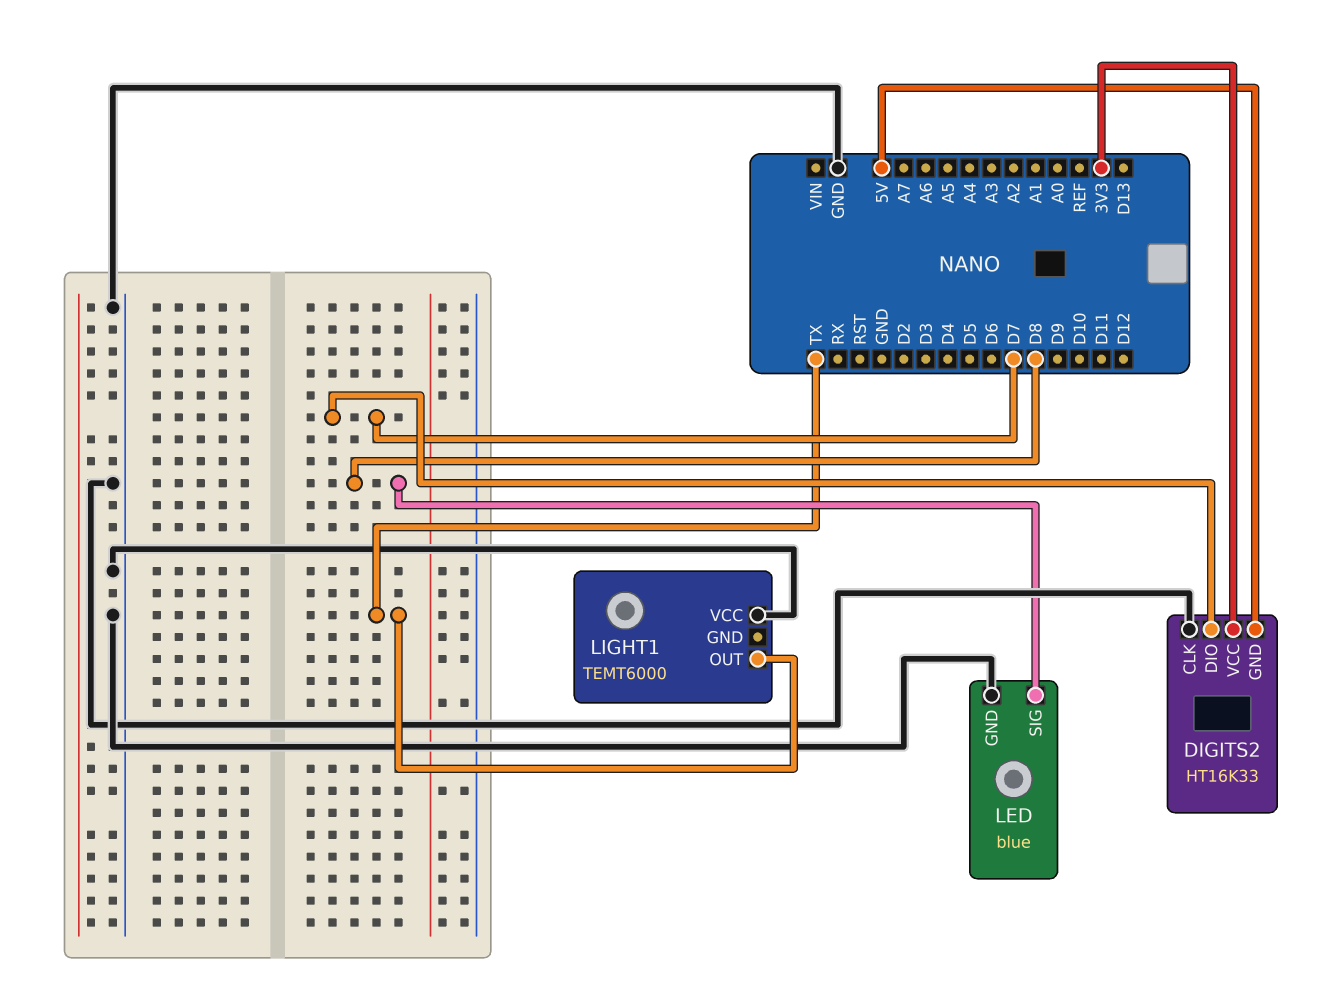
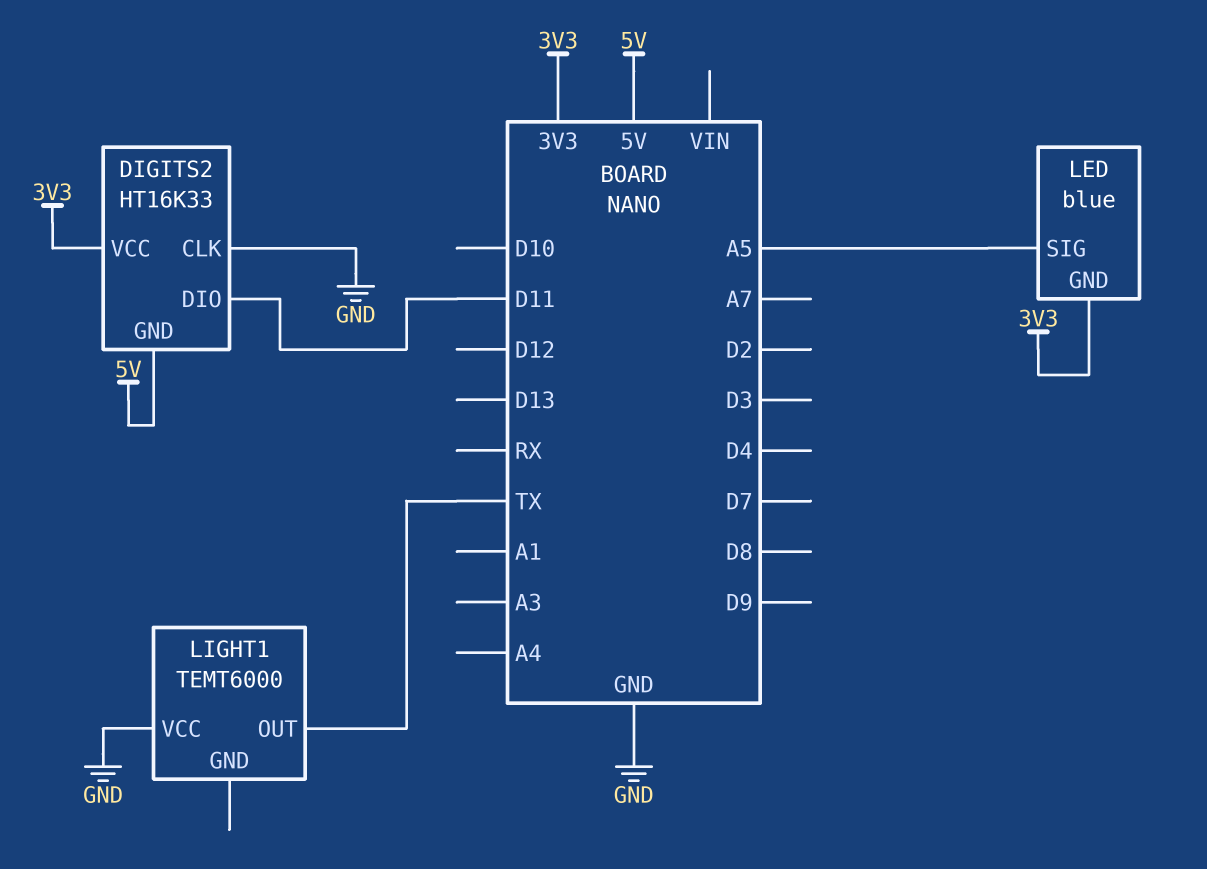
DIGITS2 pin DIO: D7 -> D11
LED pin GND: GND -> 3V3
LED pin SIG: D8 -> A5

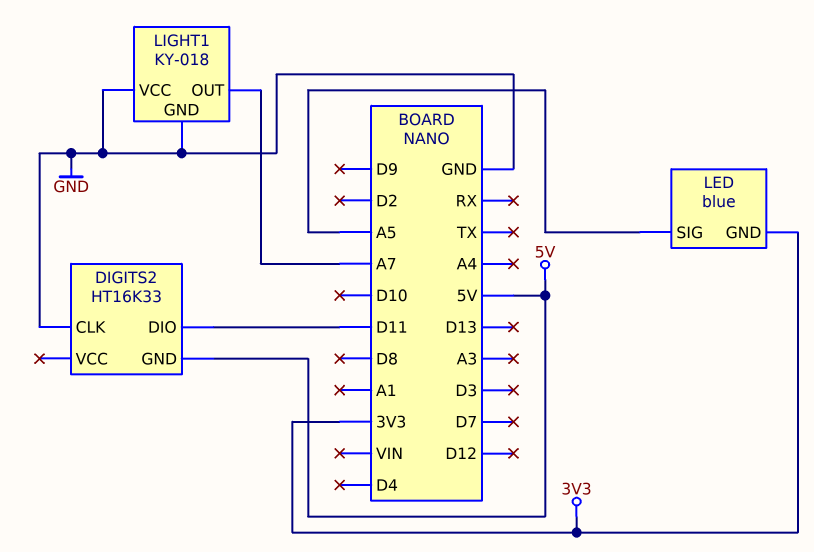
DIGITS2 pin VCC: 3V3 -> none
LIGHT1: TEMT6000 -> KY-018
LIGHT1 pin GND: none -> GND
LIGHT1 pin OUT: TX -> A7

